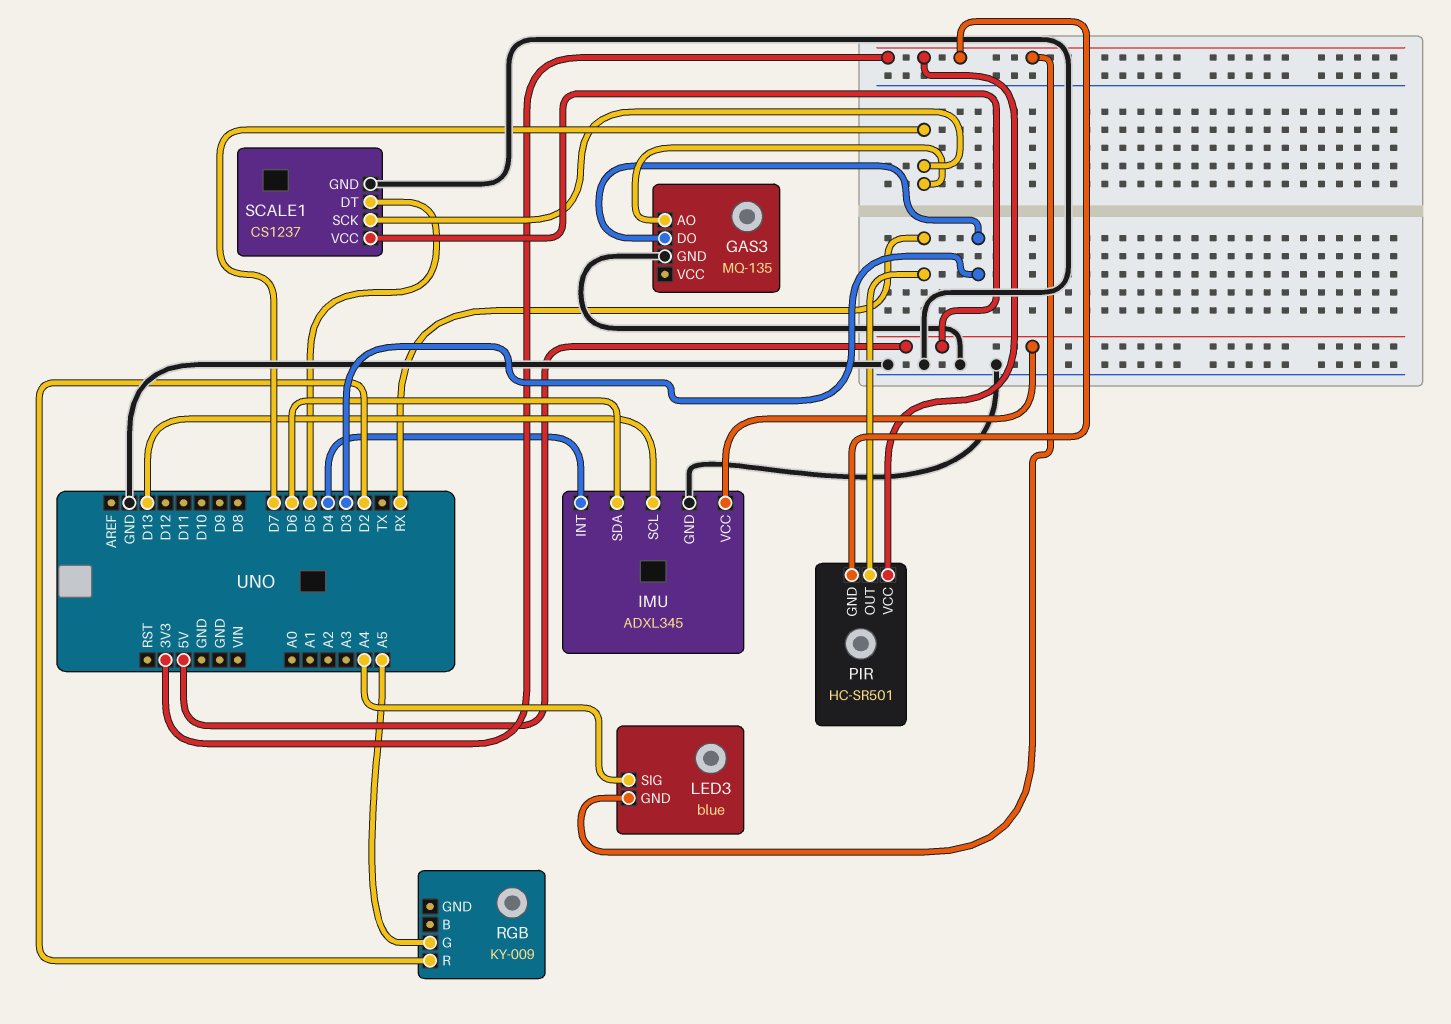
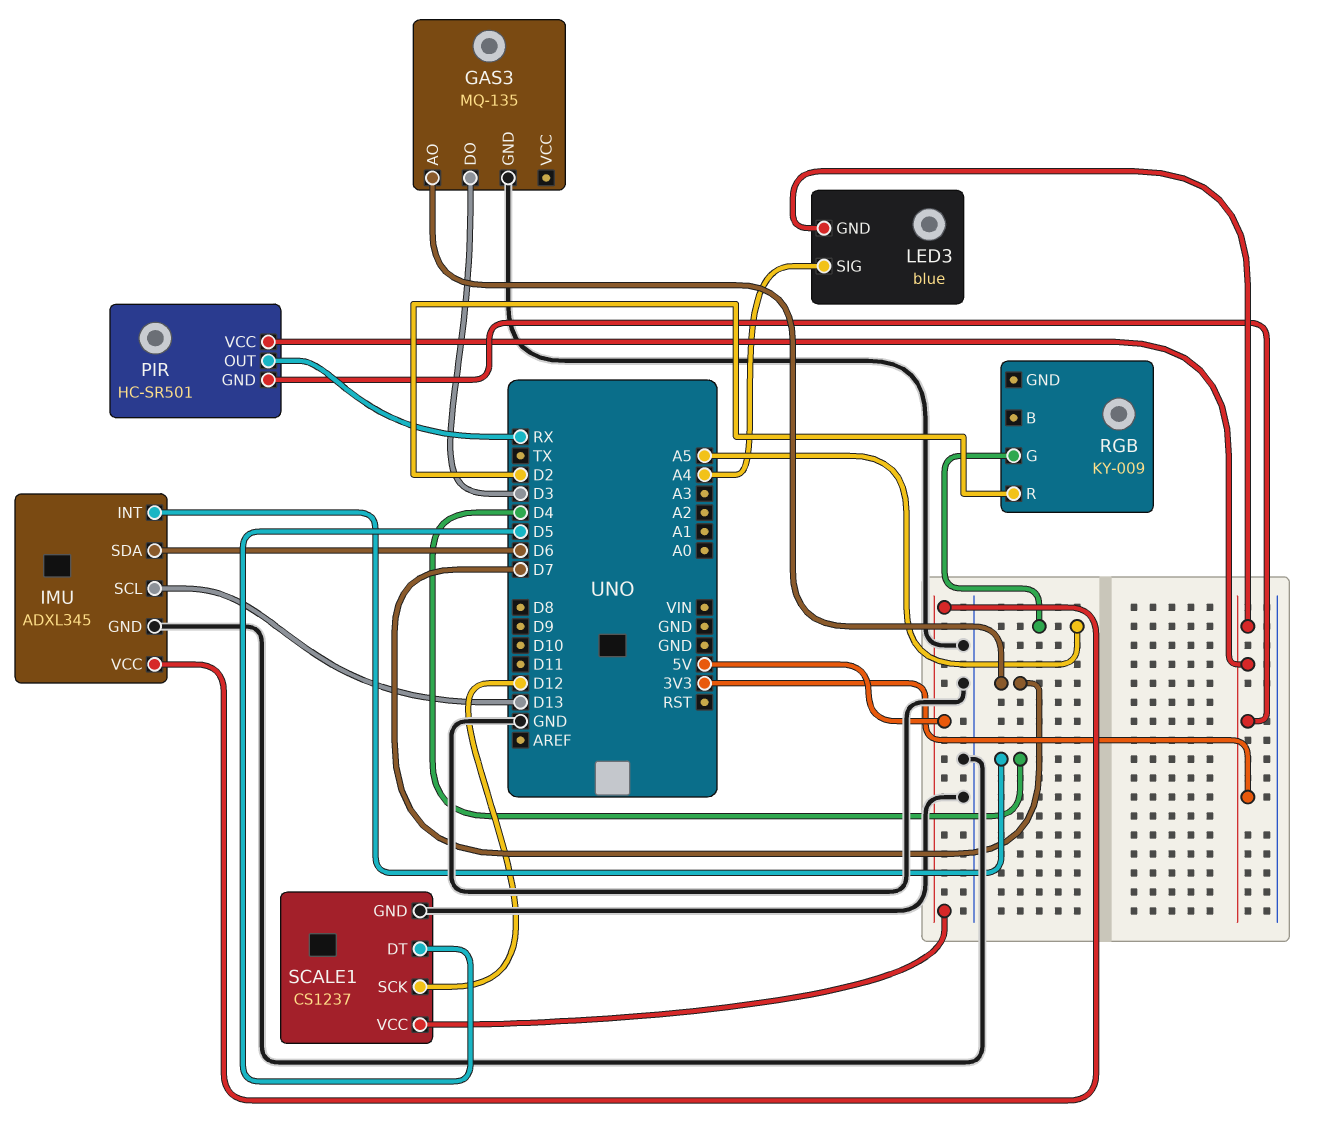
SCALE1 pin SCK: D7 -> D12

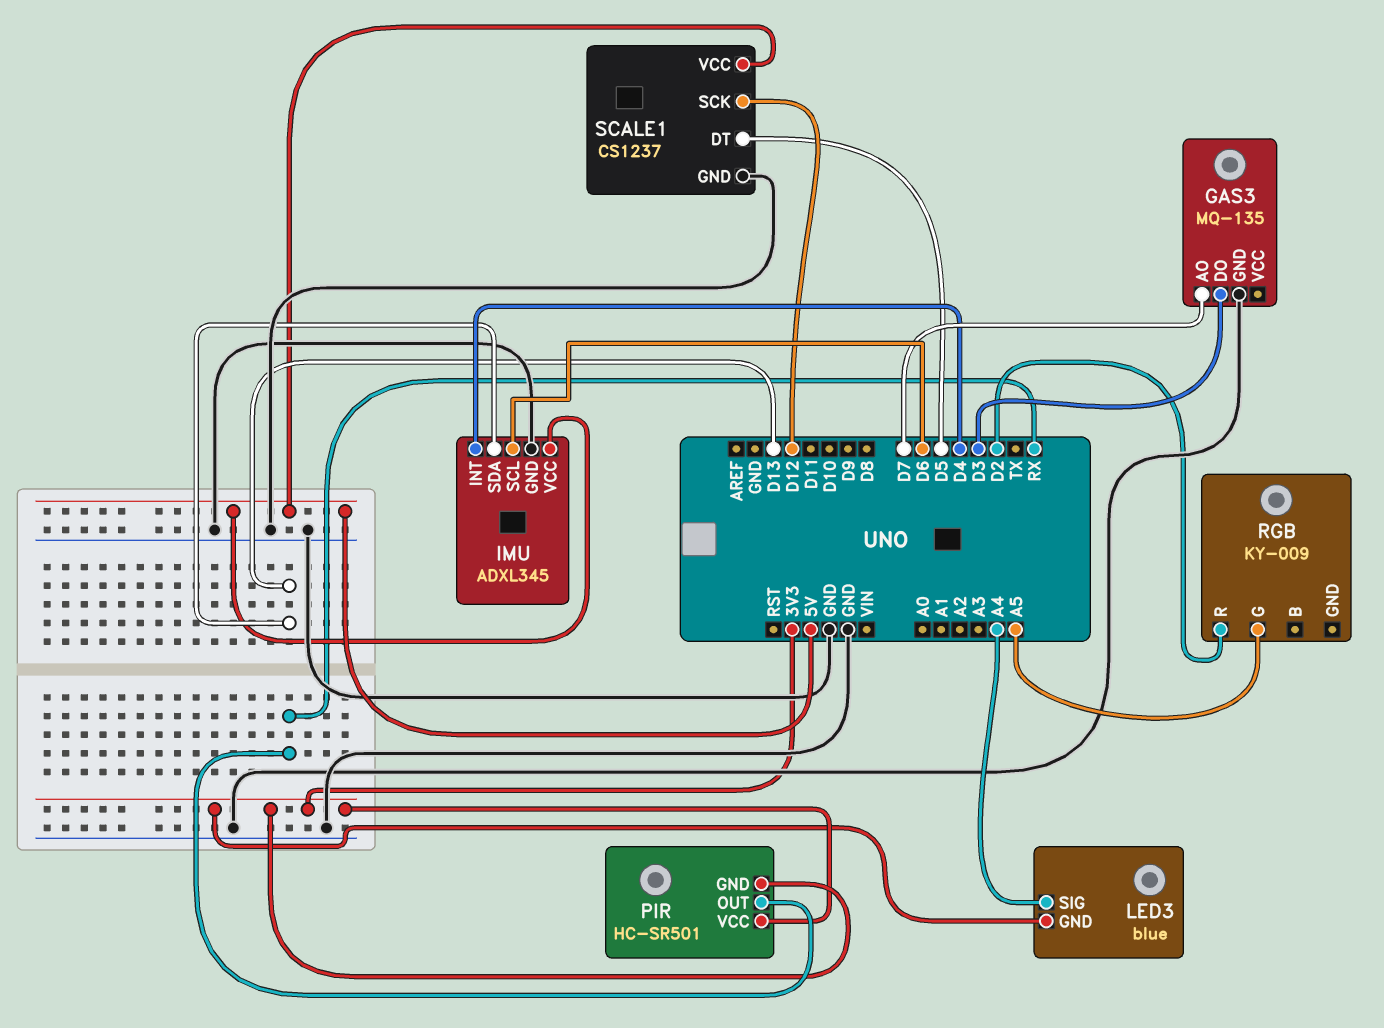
IMU pin SCL: D13 -> D6
IMU pin SDA: D6 -> D13

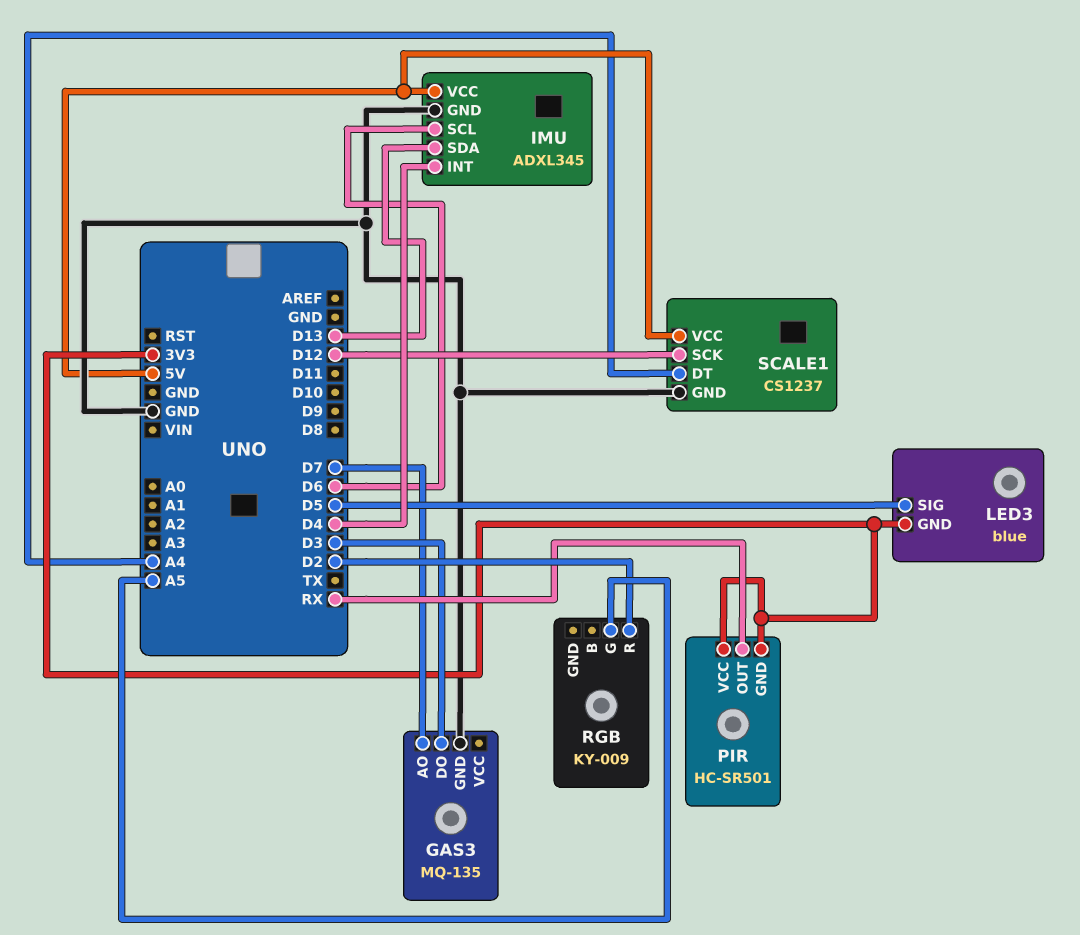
LED3 pin SIG: A4 -> D5
SCALE1 pin DT: D5 -> A4

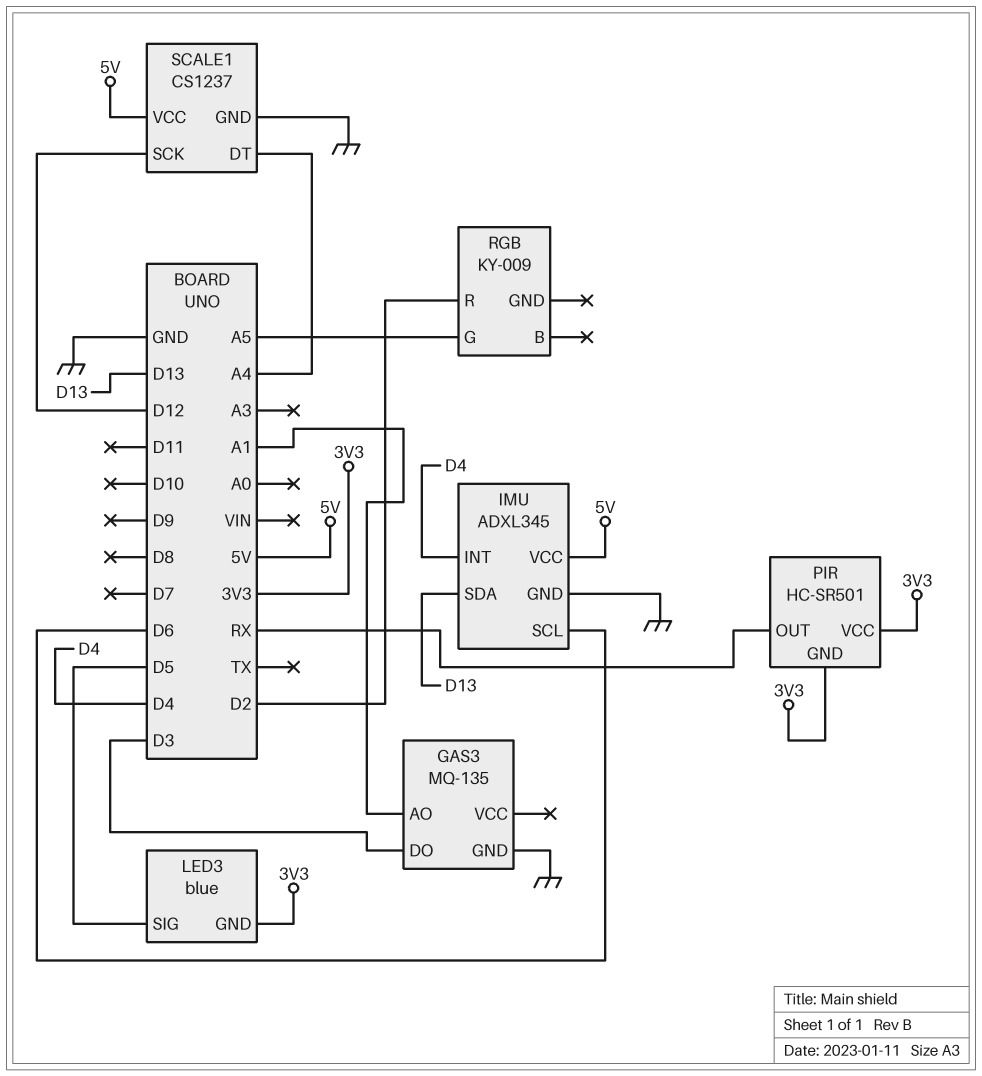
GAS3 pin AO: D7 -> A1

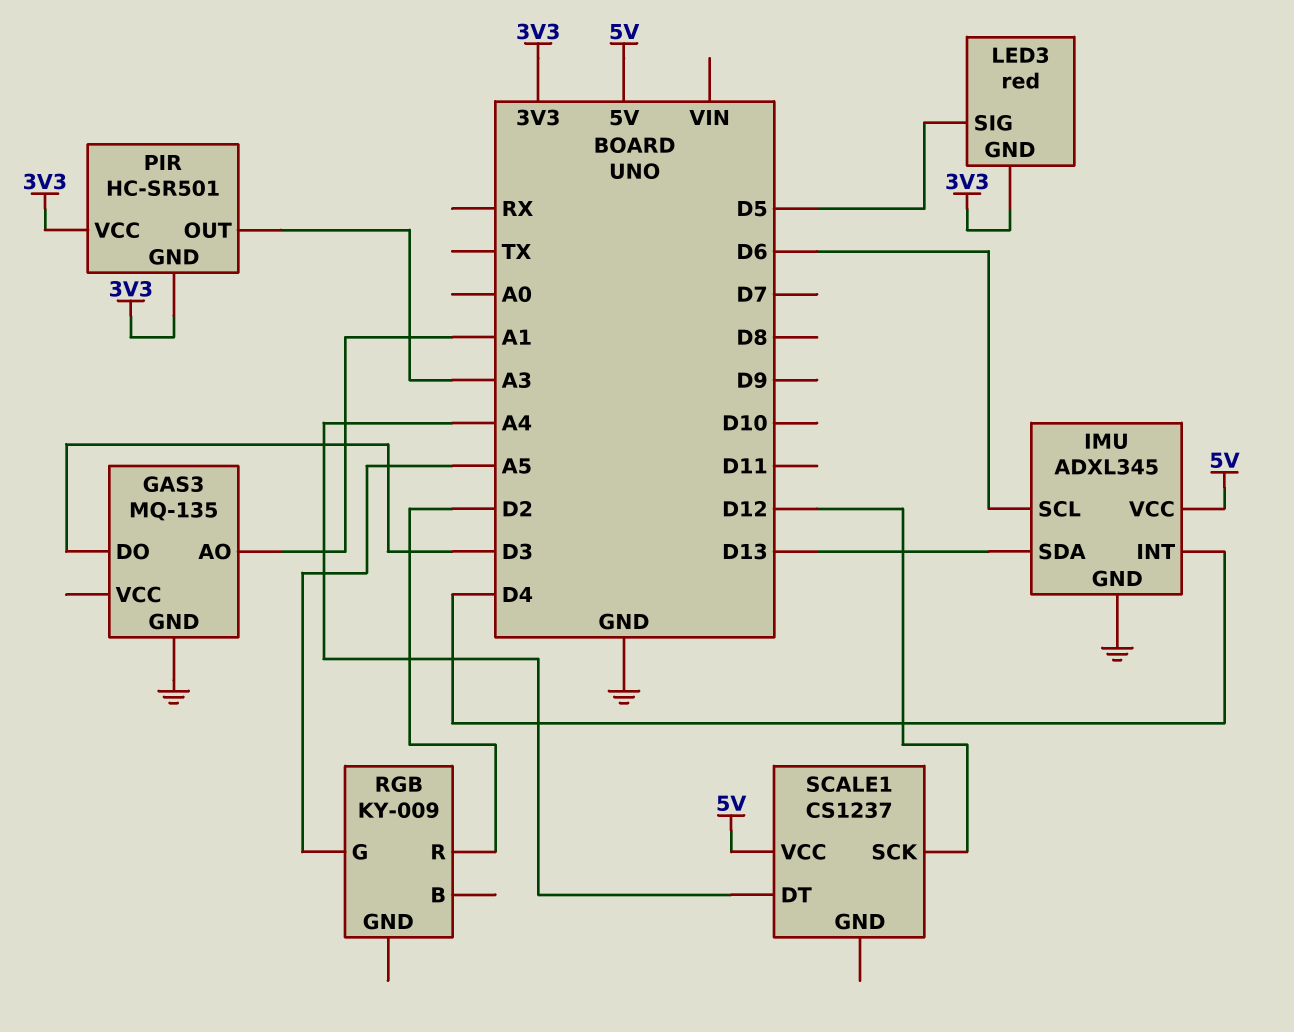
LED3: blue -> red
PIR pin OUT: RX -> A3
SCALE1 pin GND: GND -> none

